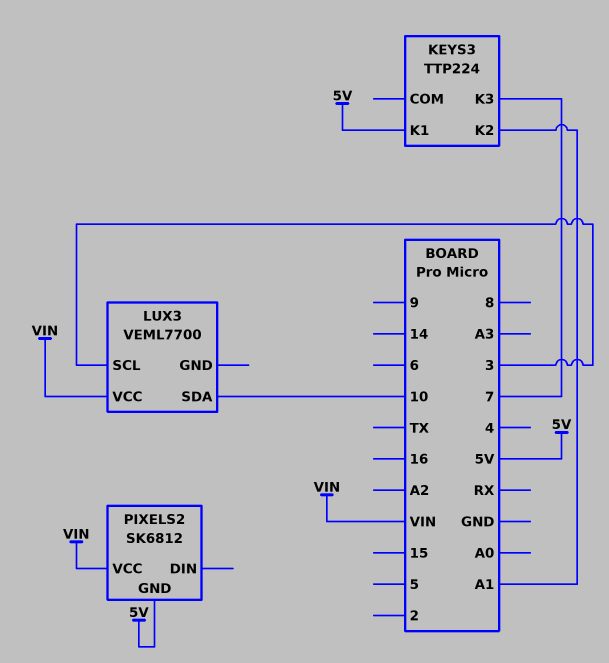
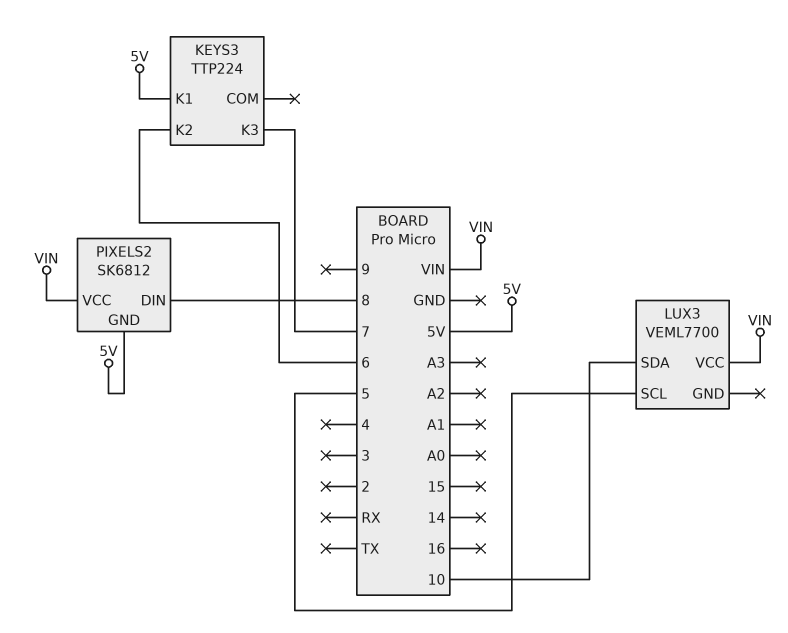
KEYS3 pin K2: A1 -> 6
LUX3 pin SCL: 3 -> 5
PIXELS2 pin DIN: none -> 8

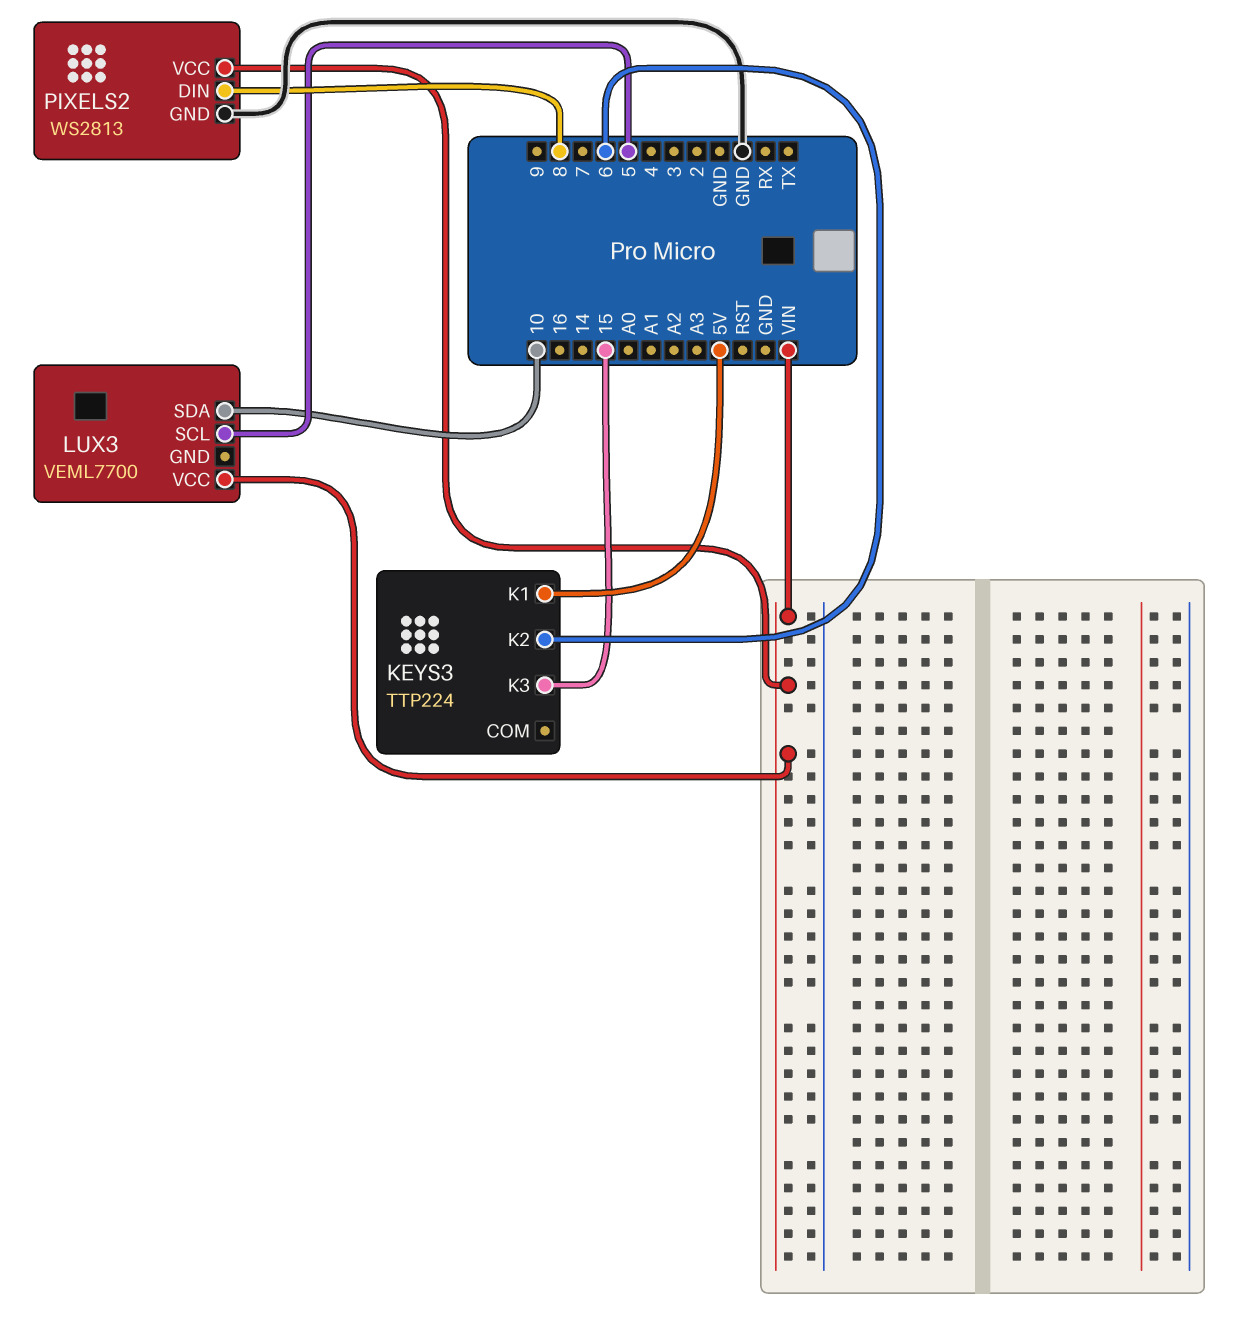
KEYS3 pin K3: 7 -> 15
PIXELS2: SK6812 -> WS2813
PIXELS2 pin GND: 5V -> GND

